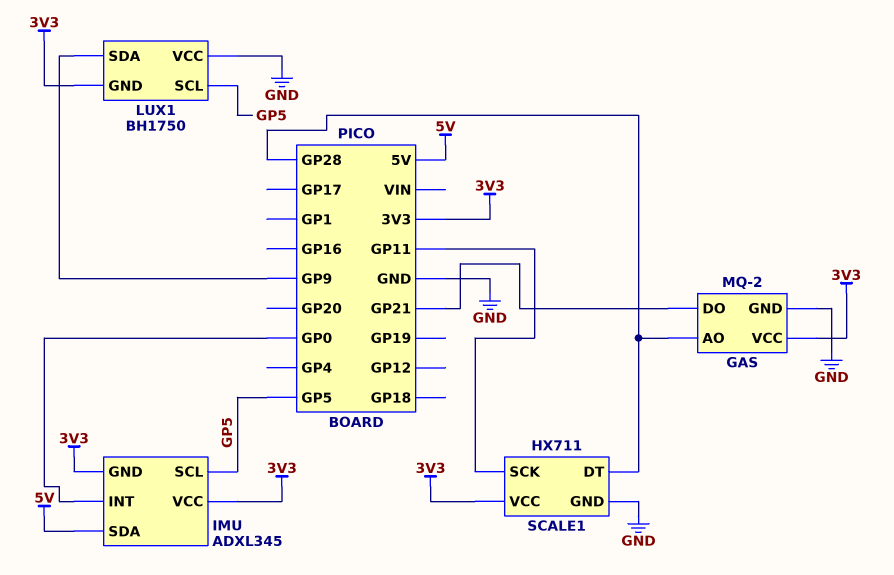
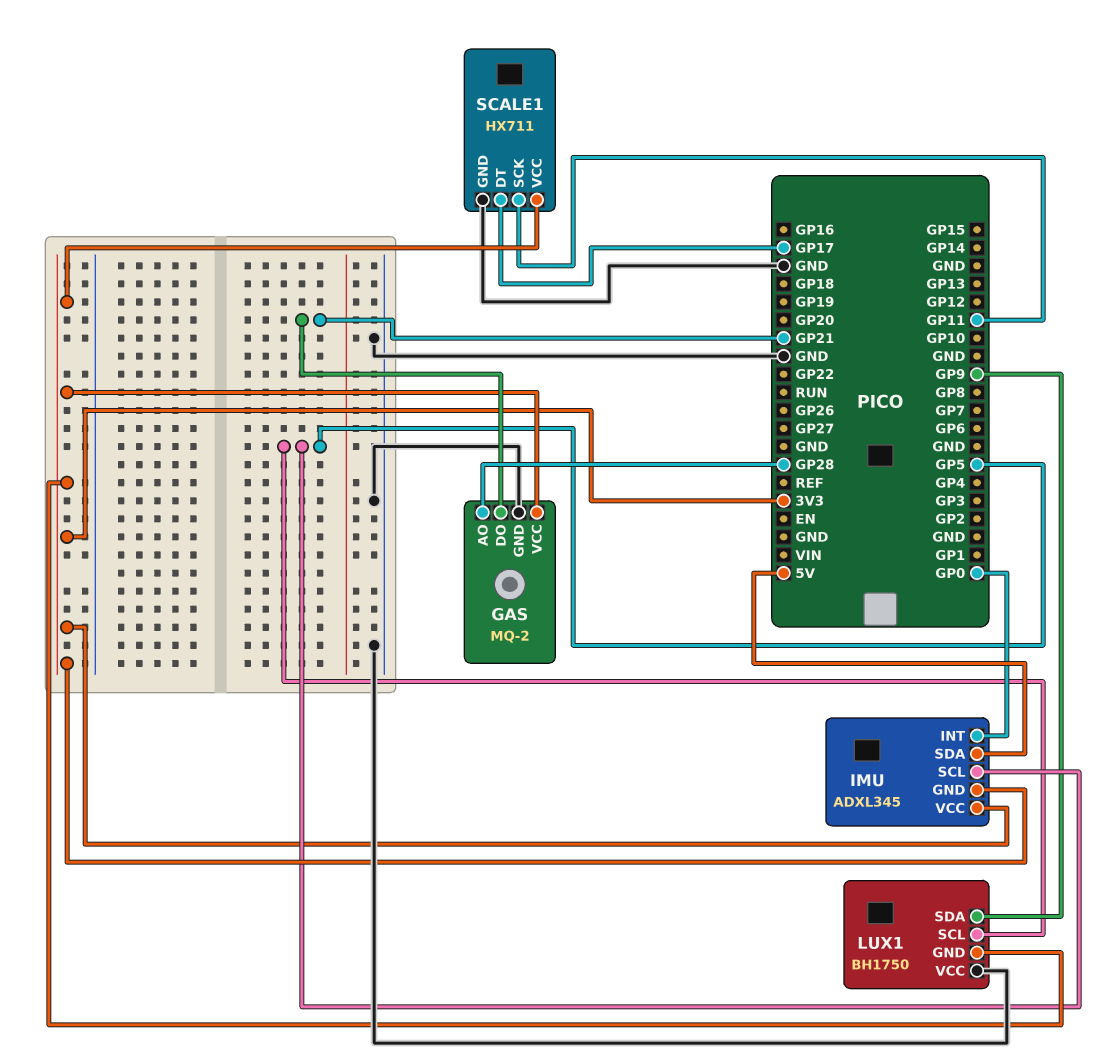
SCALE1 pin DT: GP28 -> GP17

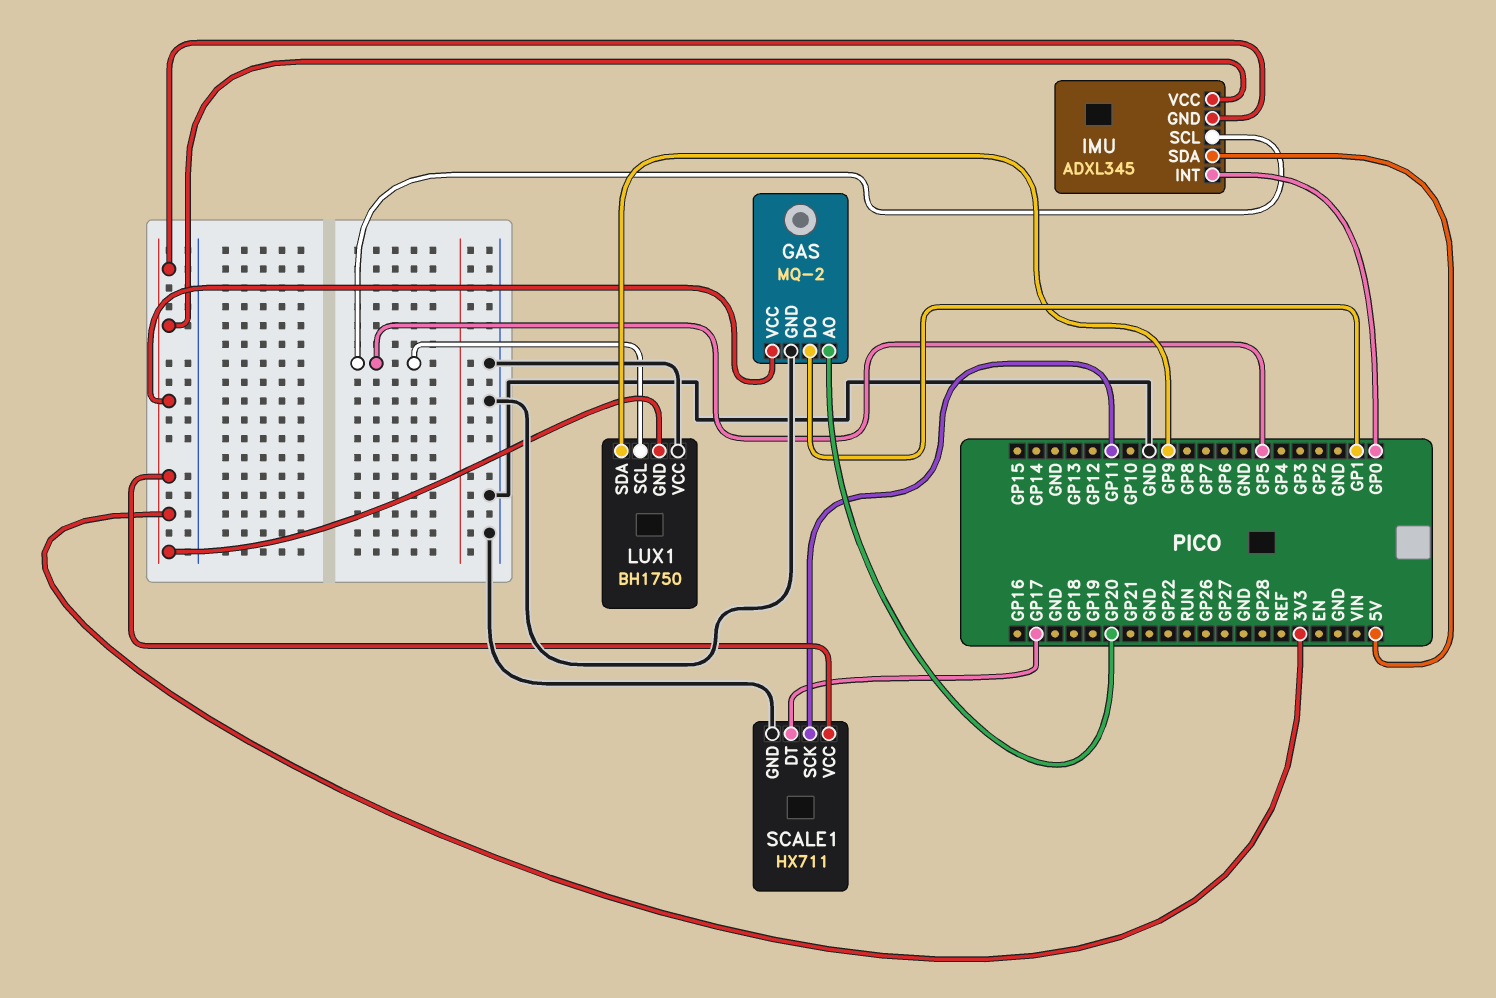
GAS pin AO: GP28 -> GP20
GAS pin DO: GP21 -> GP1

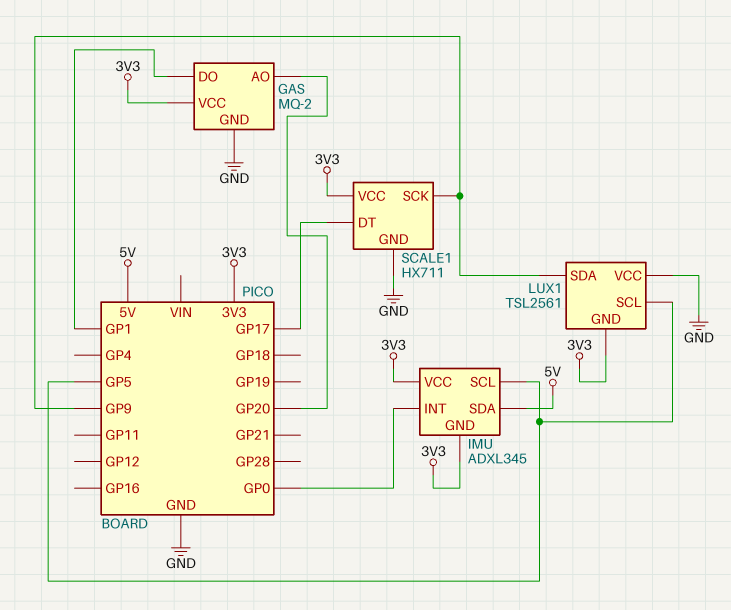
LUX1: BH1750 -> TSL2561
SCALE1 pin SCK: GP11 -> GP9

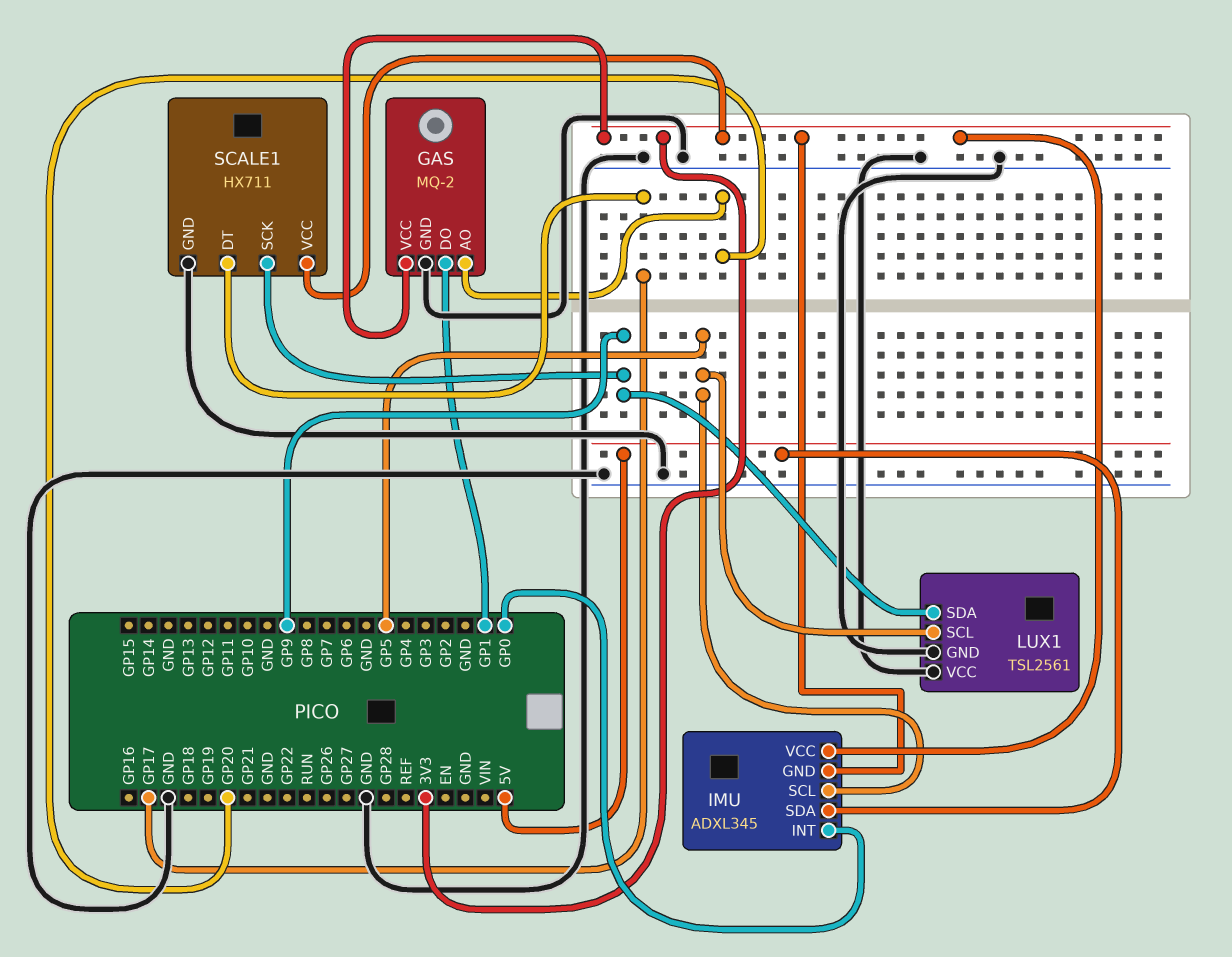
LUX1 pin GND: 3V3 -> GND

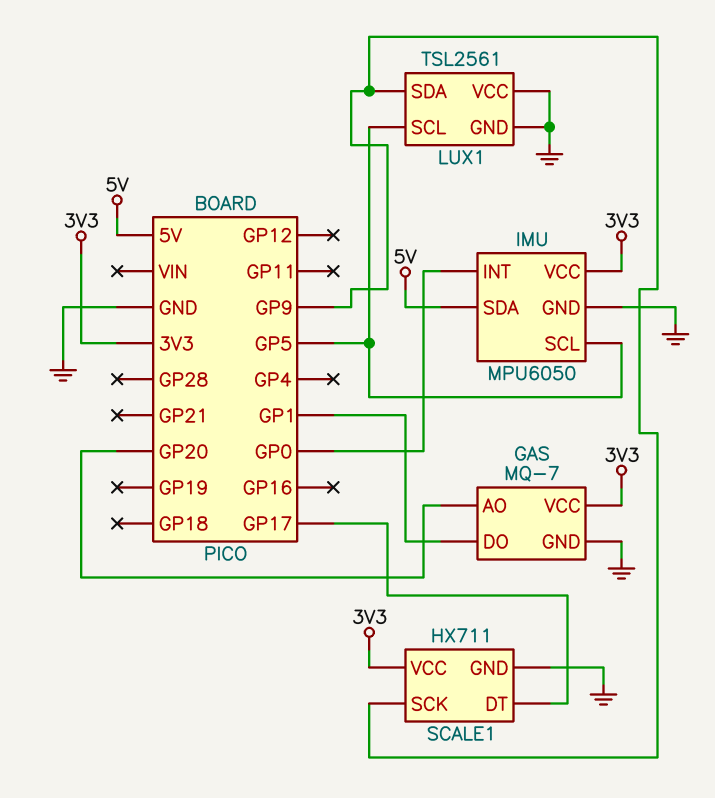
GAS: MQ-2 -> MQ-7
IMU: ADXL345 -> MPU6050
IMU pin GND: 3V3 -> GND

